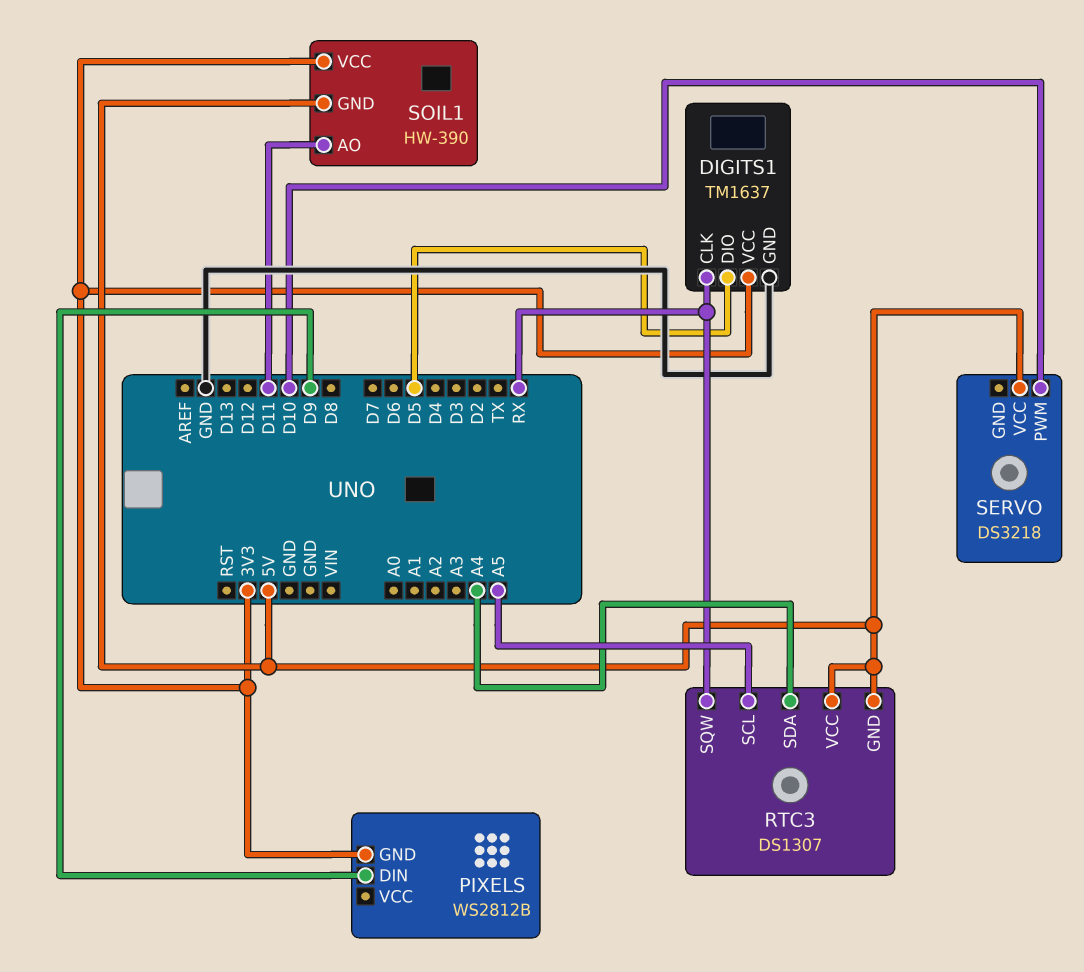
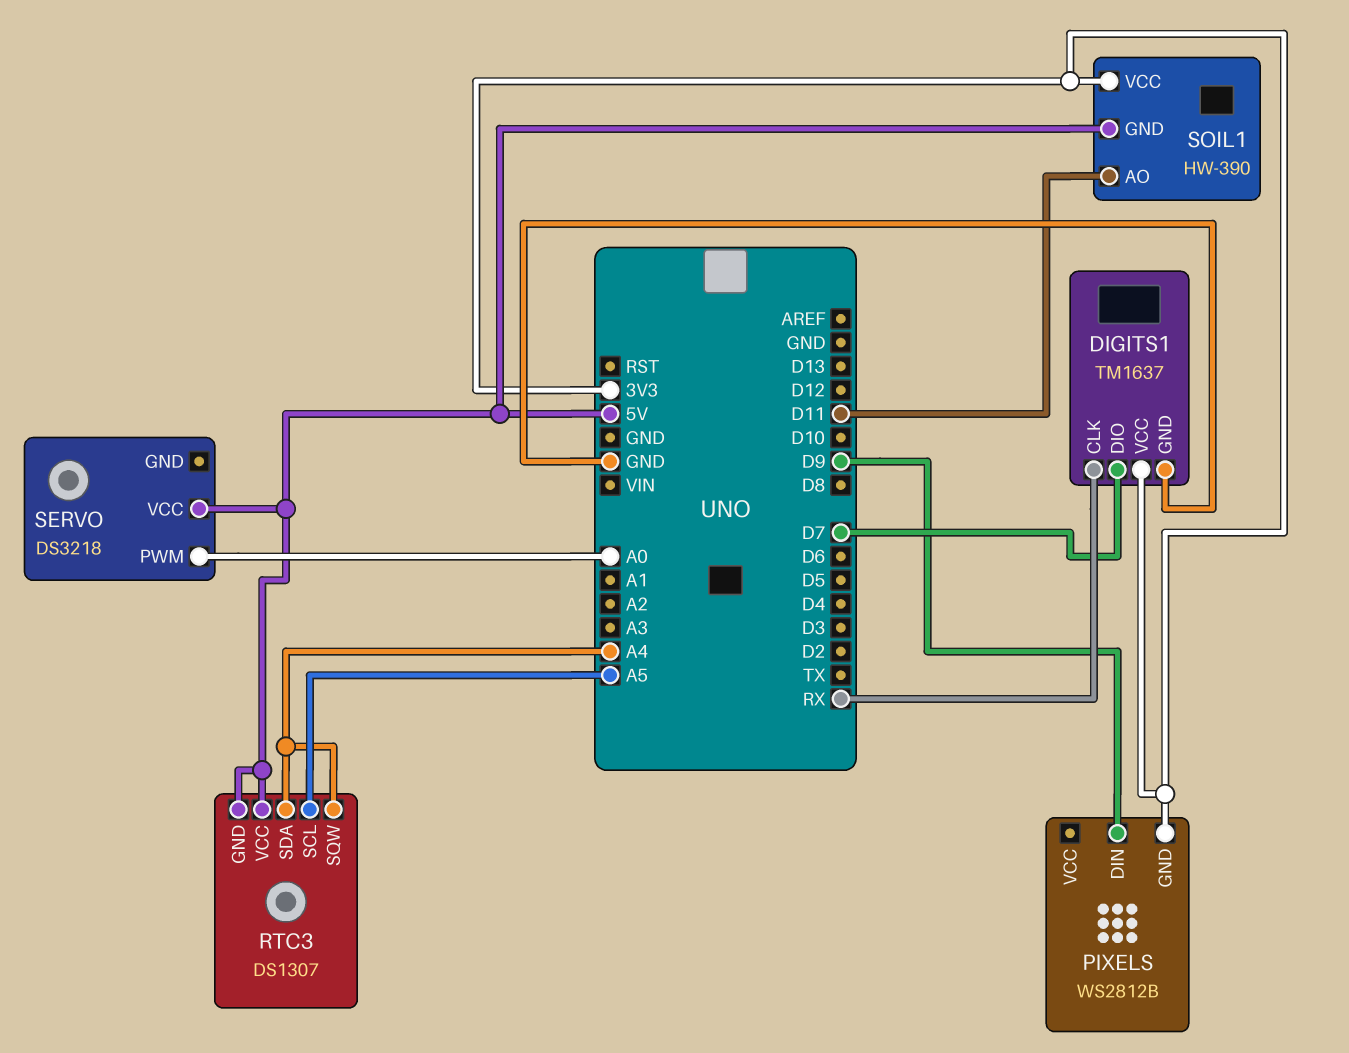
DIGITS1 pin DIO: D5 -> D7
RTC3 pin SQW: RX -> A4
SERVO pin PWM: D10 -> A0

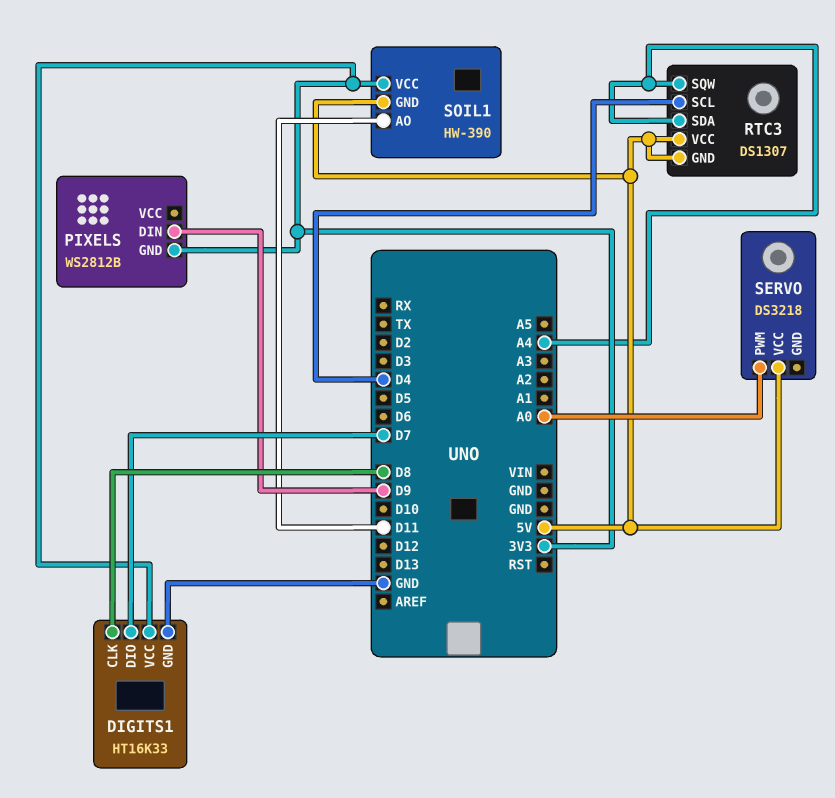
DIGITS1: TM1637 -> HT16K33
DIGITS1 pin CLK: RX -> D8
RTC3 pin SCL: A5 -> D4

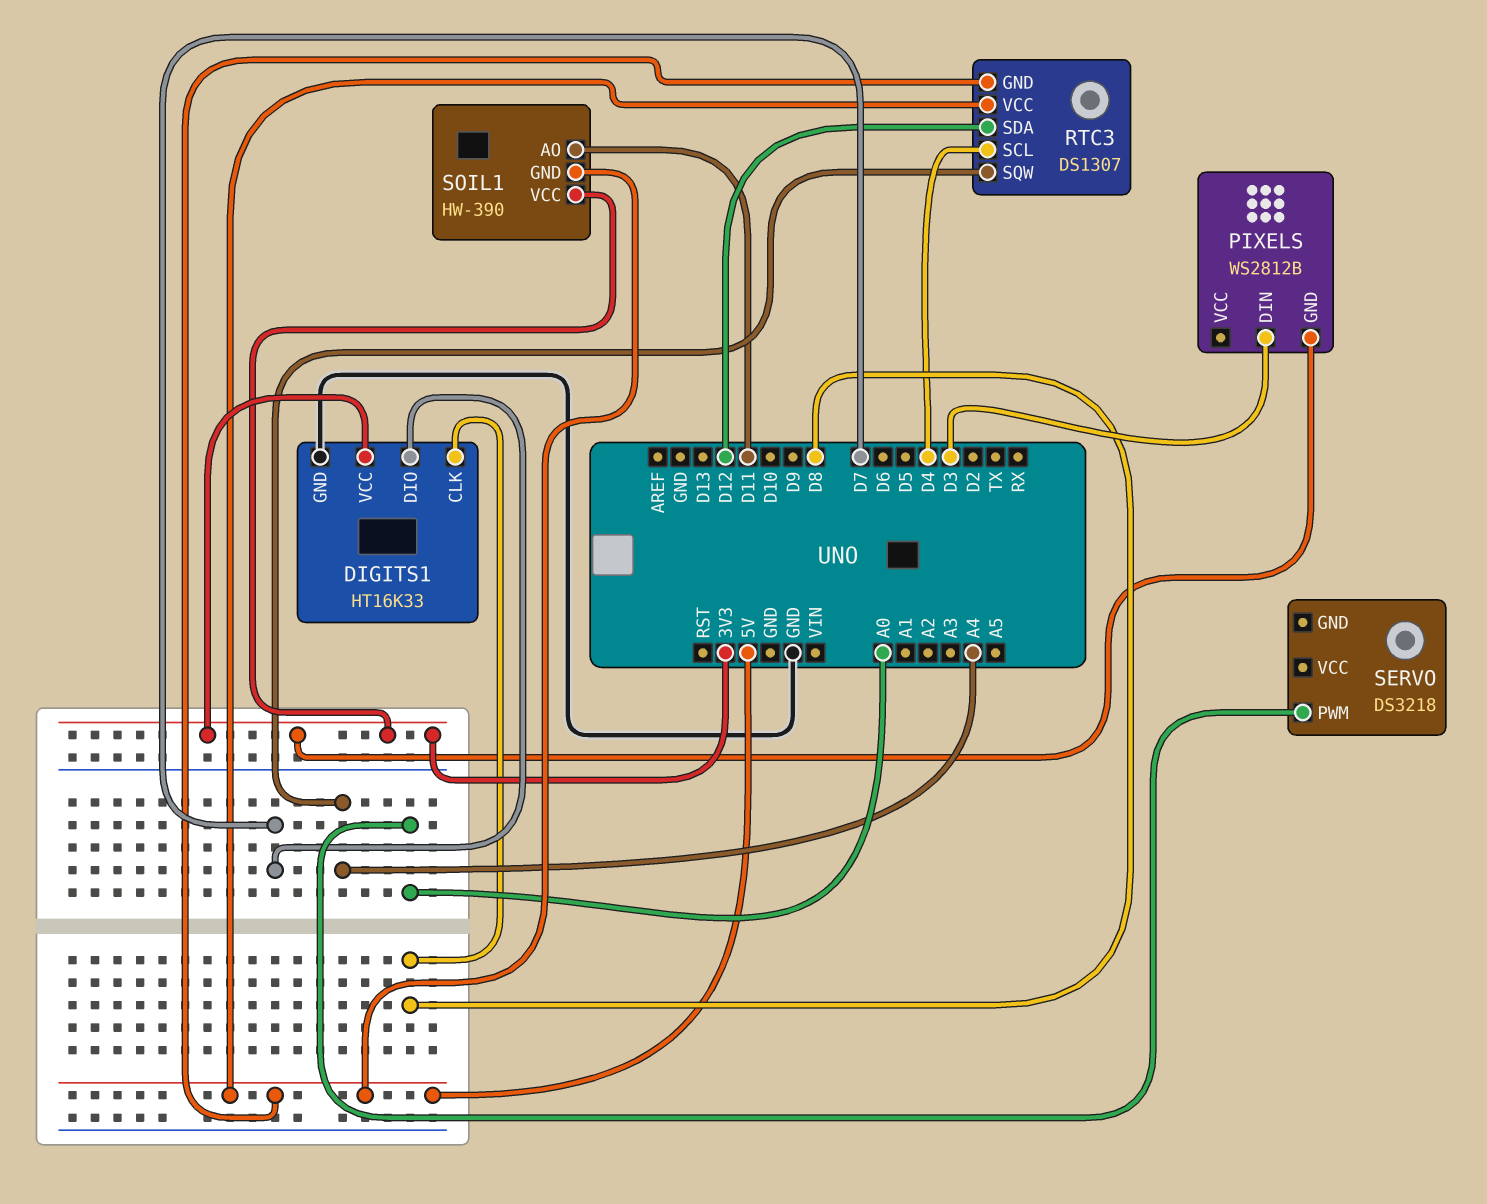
PIXELS pin DIN: D9 -> D3
RTC3 pin SDA: A4 -> D12
SERVO pin VCC: 5V -> none

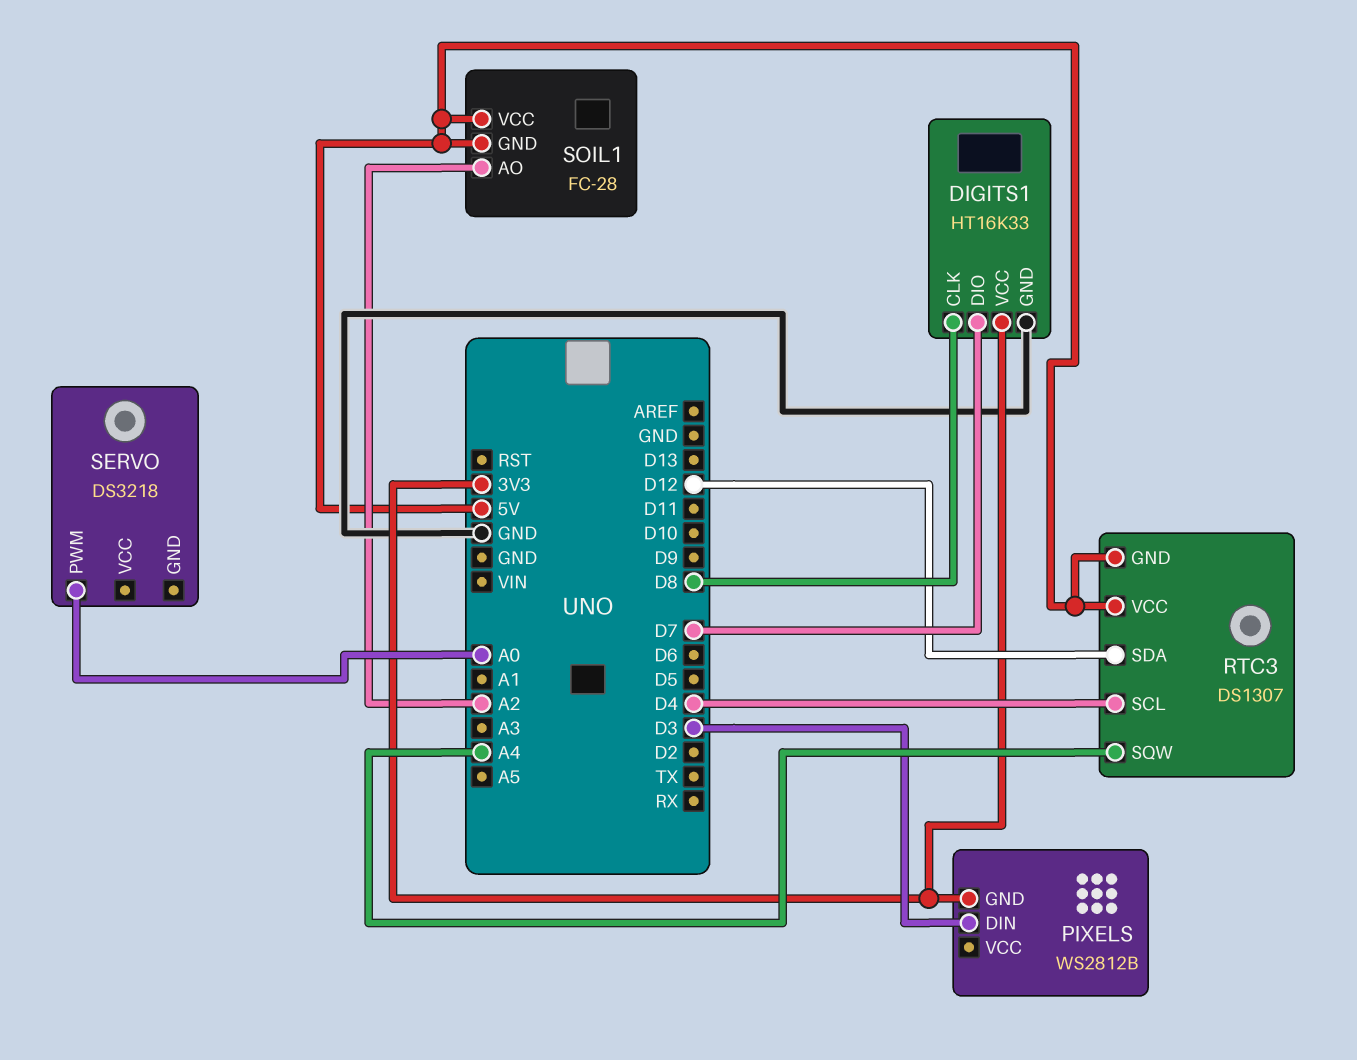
SOIL1: HW-390 -> FC-28
SOIL1 pin AO: D11 -> A2
SOIL1 pin VCC: 3V3 -> 5V

